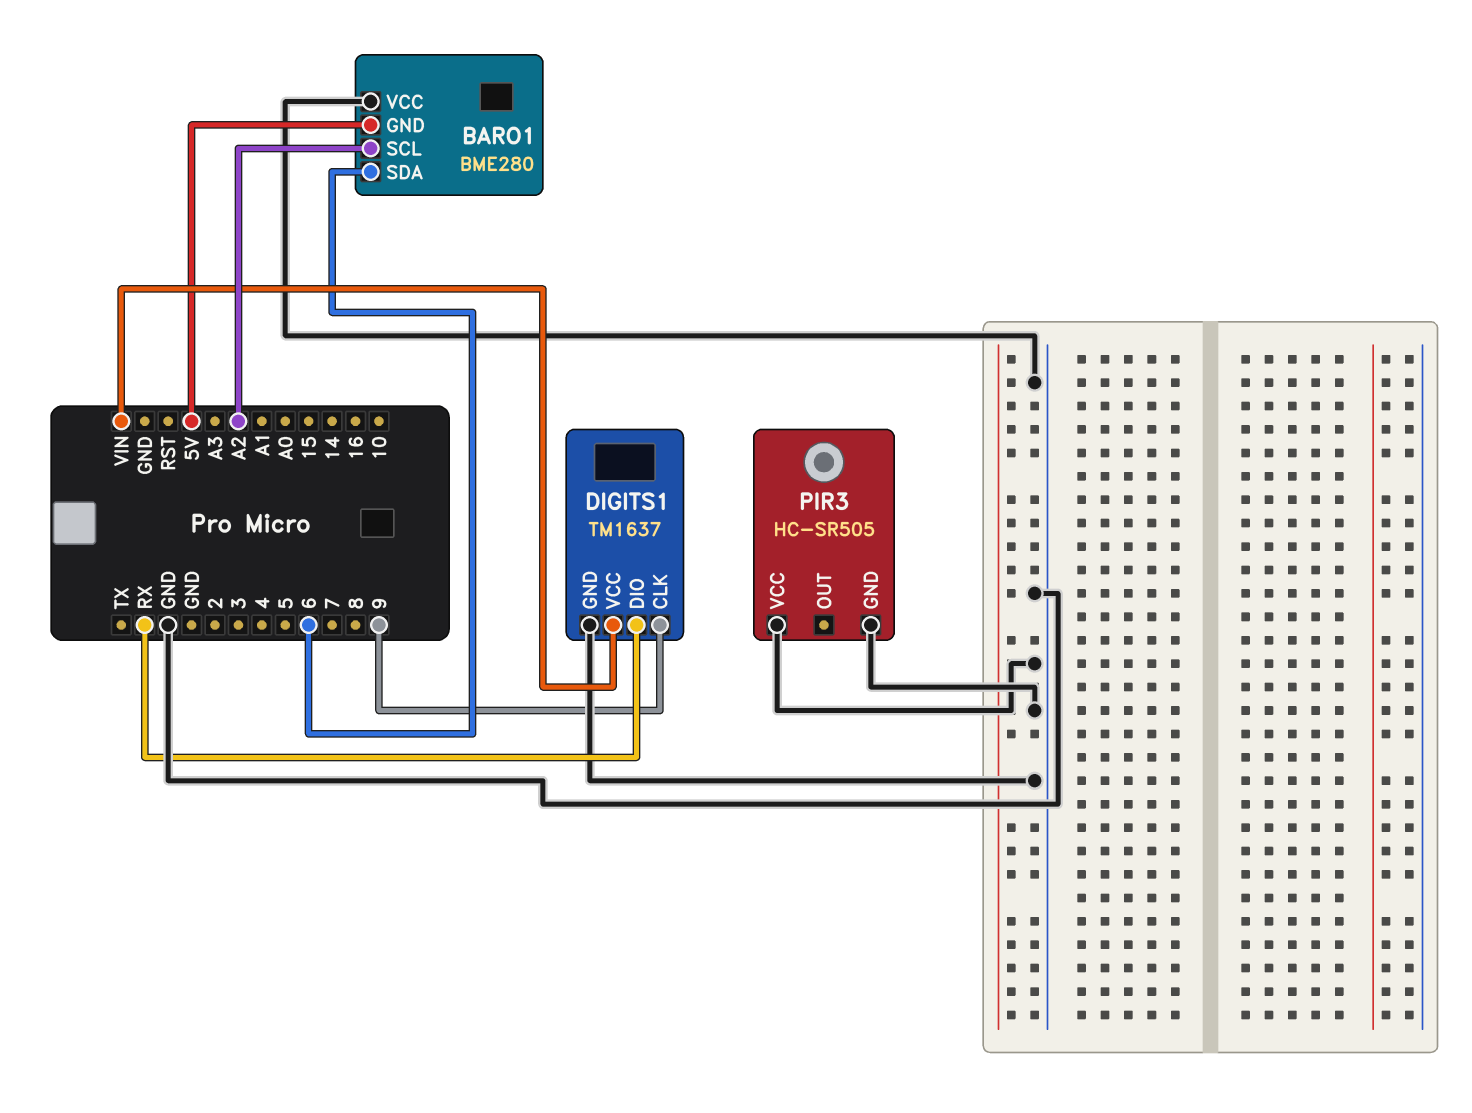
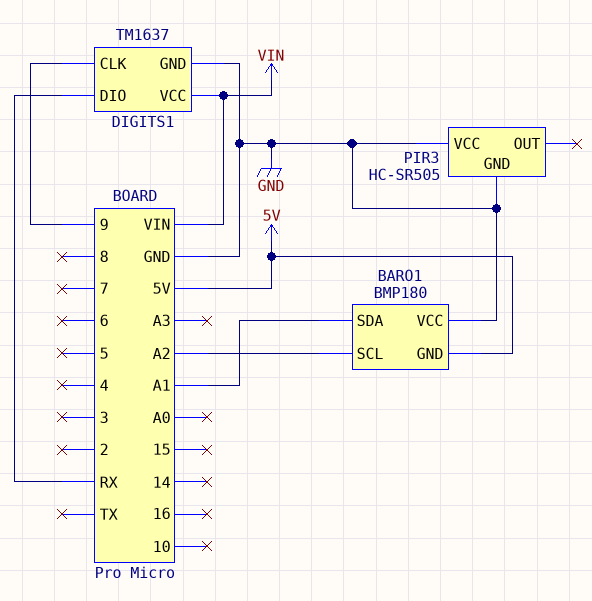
BARO1: BME280 -> BMP180
BARO1 pin SDA: 6 -> A1

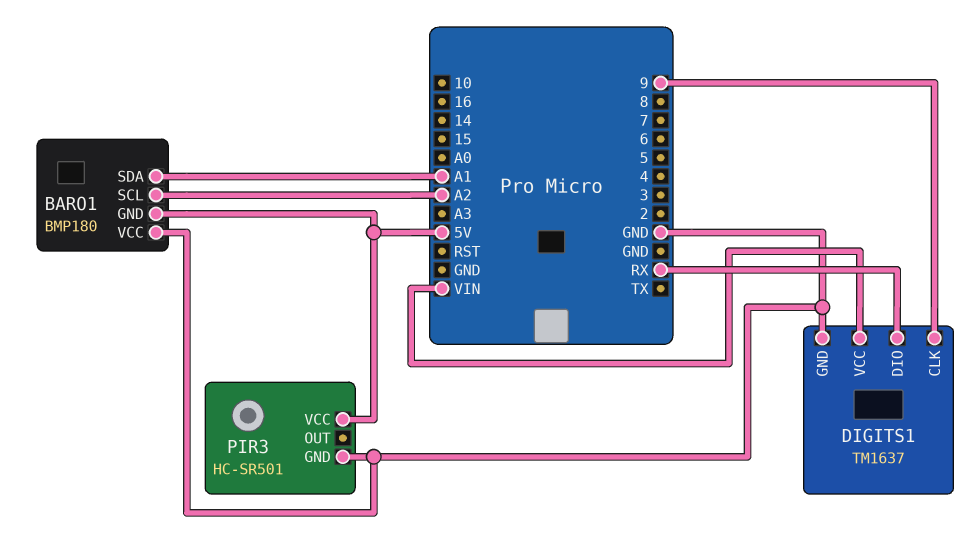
PIR3: HC-SR505 -> HC-SR501
PIR3 pin VCC: GND -> 5V

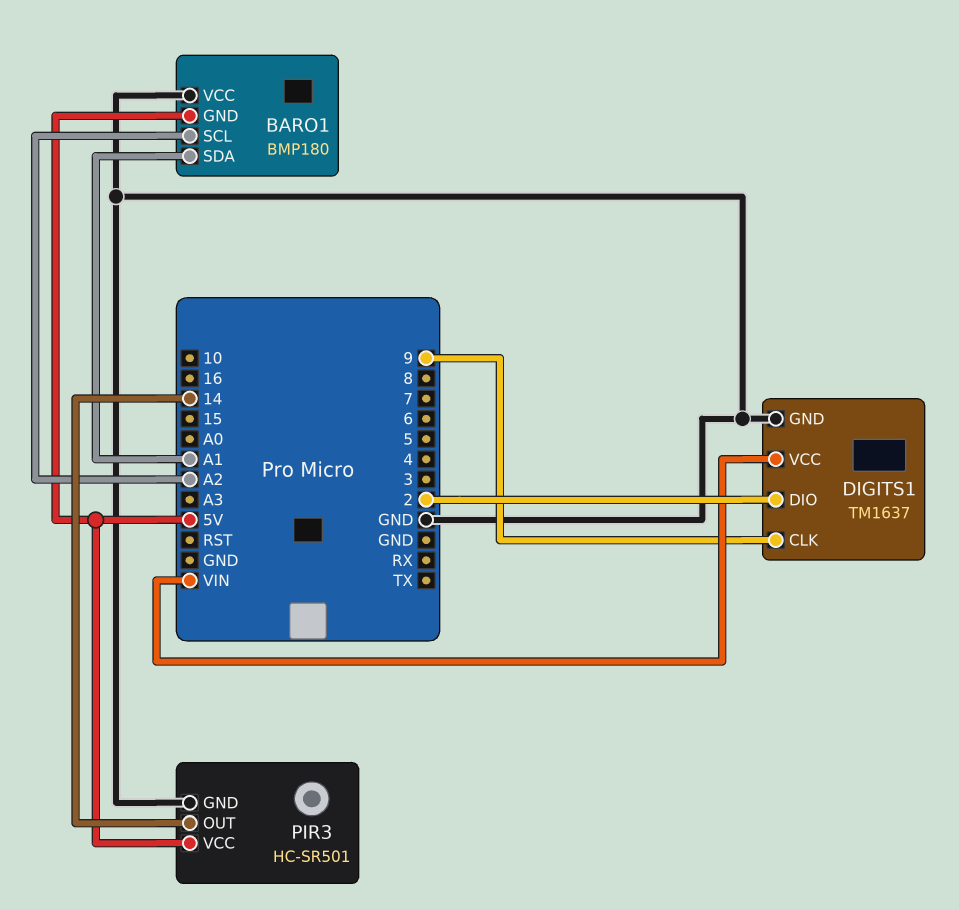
DIGITS1 pin DIO: RX -> 2
PIR3 pin OUT: none -> 14

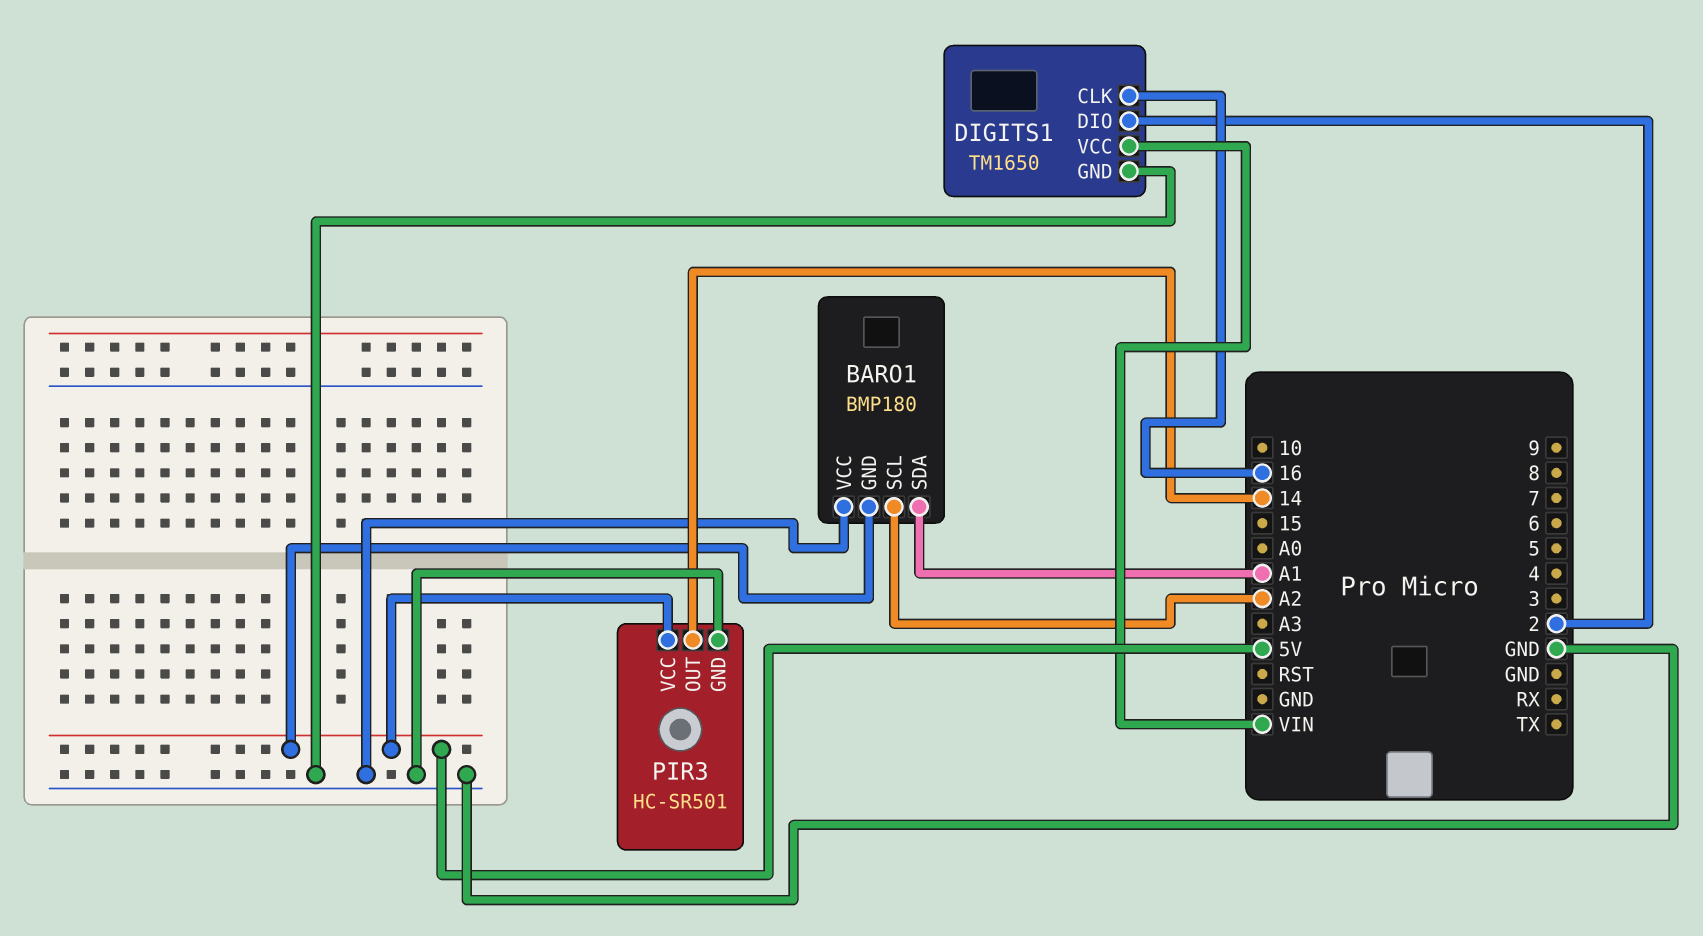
DIGITS1: TM1637 -> TM1650
DIGITS1 pin CLK: 9 -> 16

